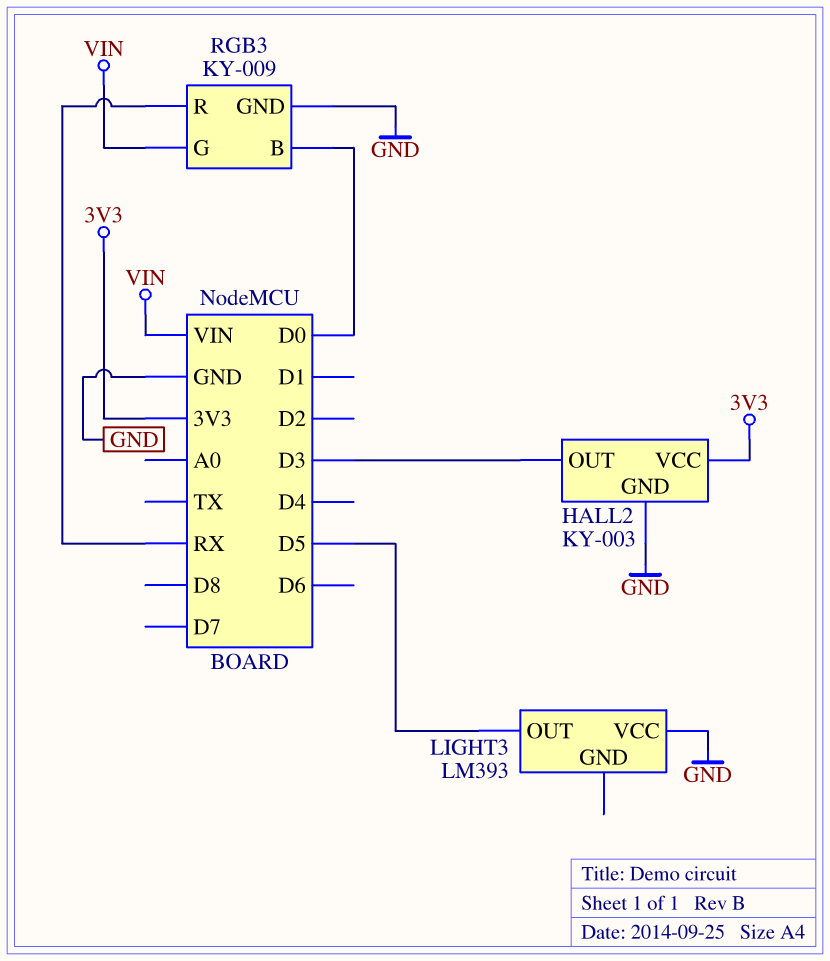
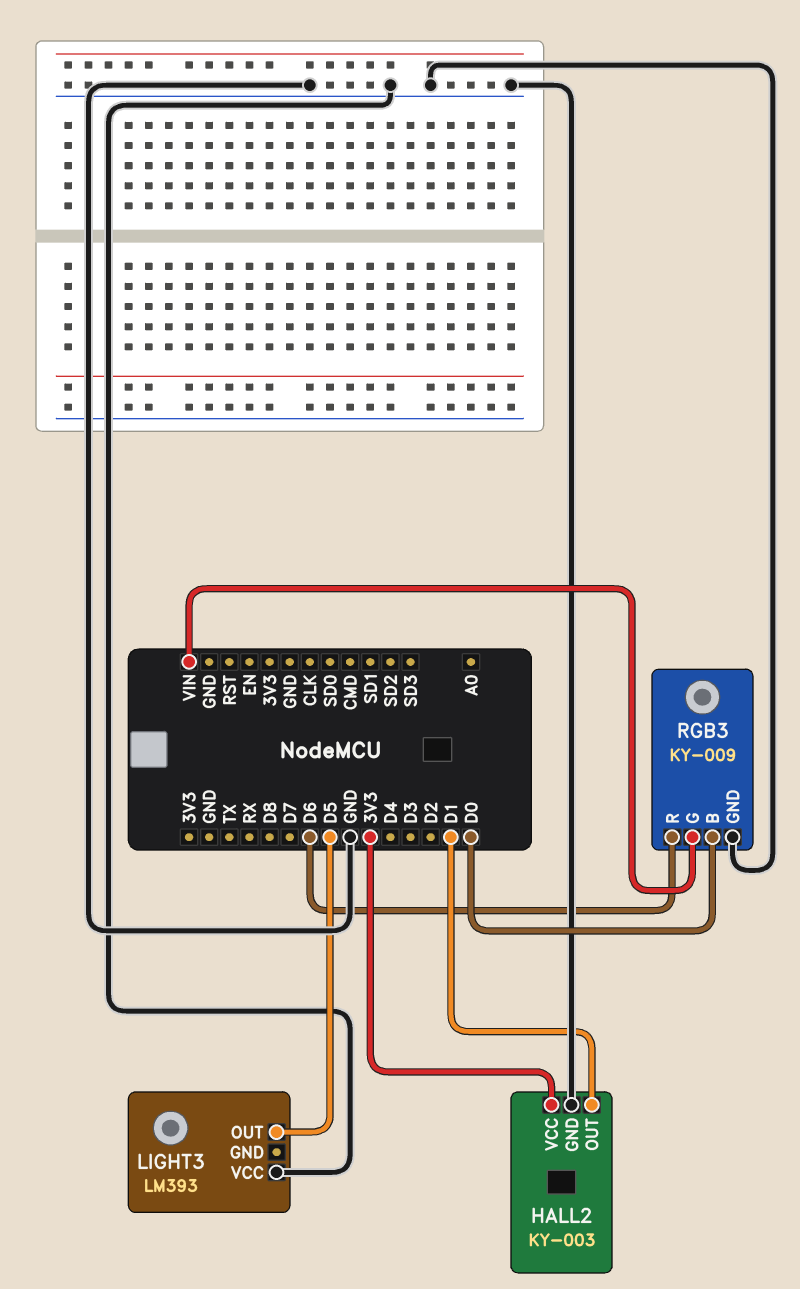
HALL2 pin OUT: D3 -> D1
RGB3 pin R: RX -> D6

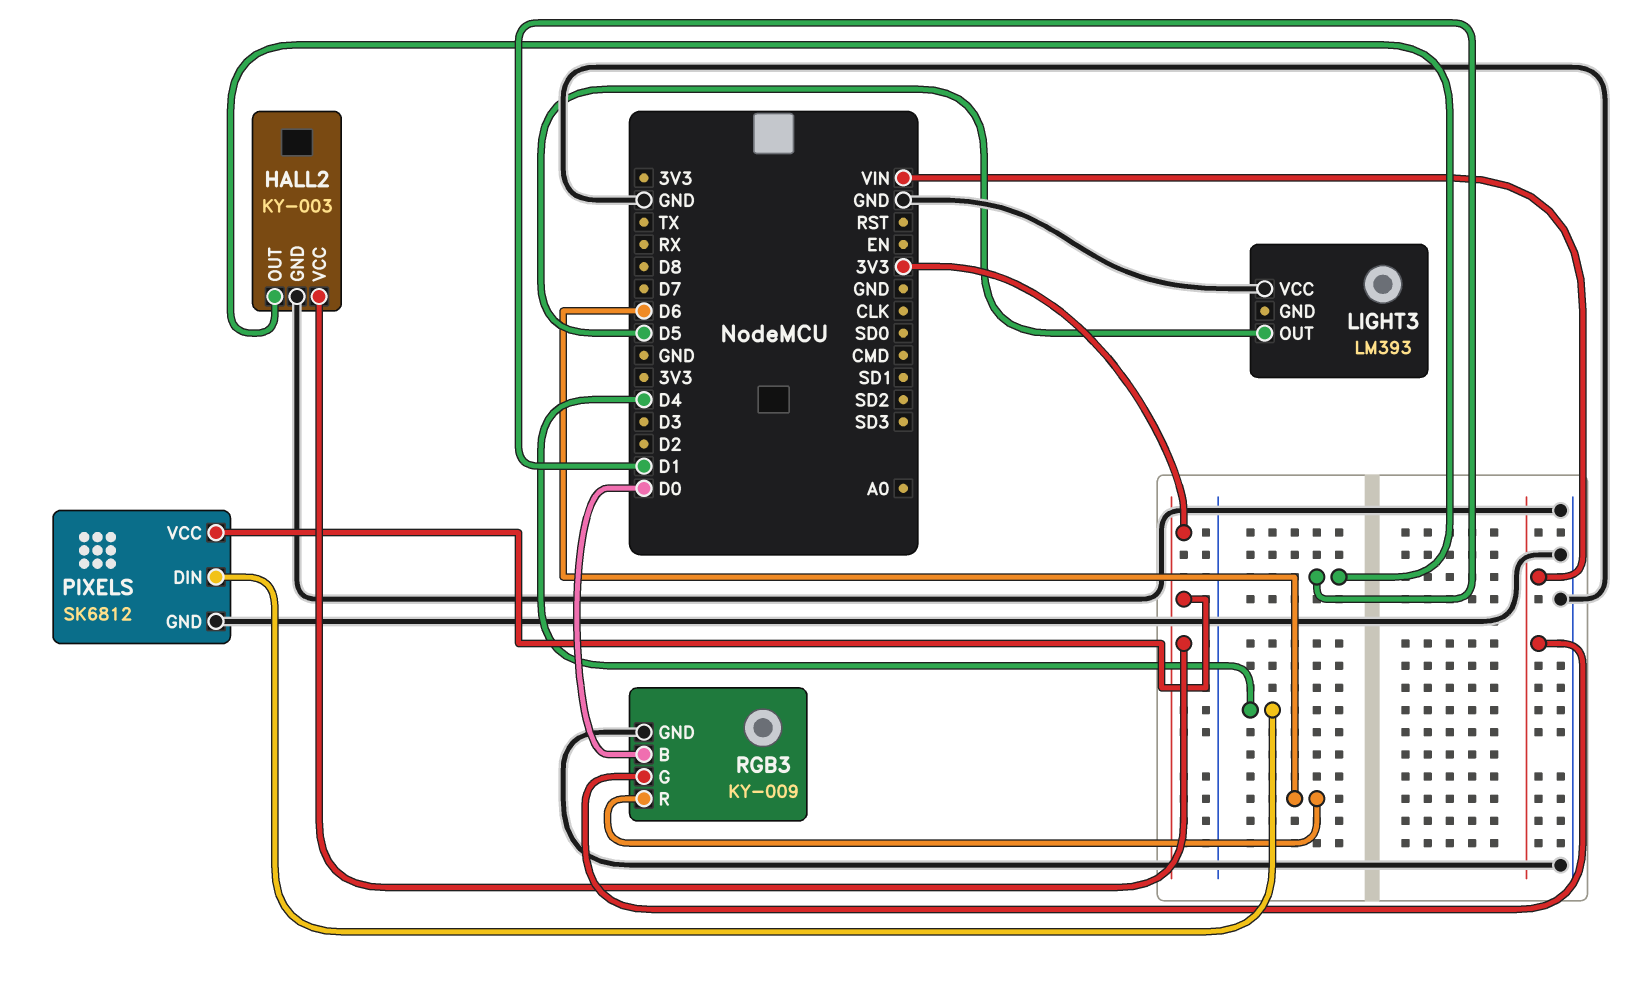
PIXELS: none -> SK6812
PIXELS pin DIN: none -> D4
PIXELS pin GND: none -> GND
PIXELS pin VCC: none -> 3V3

